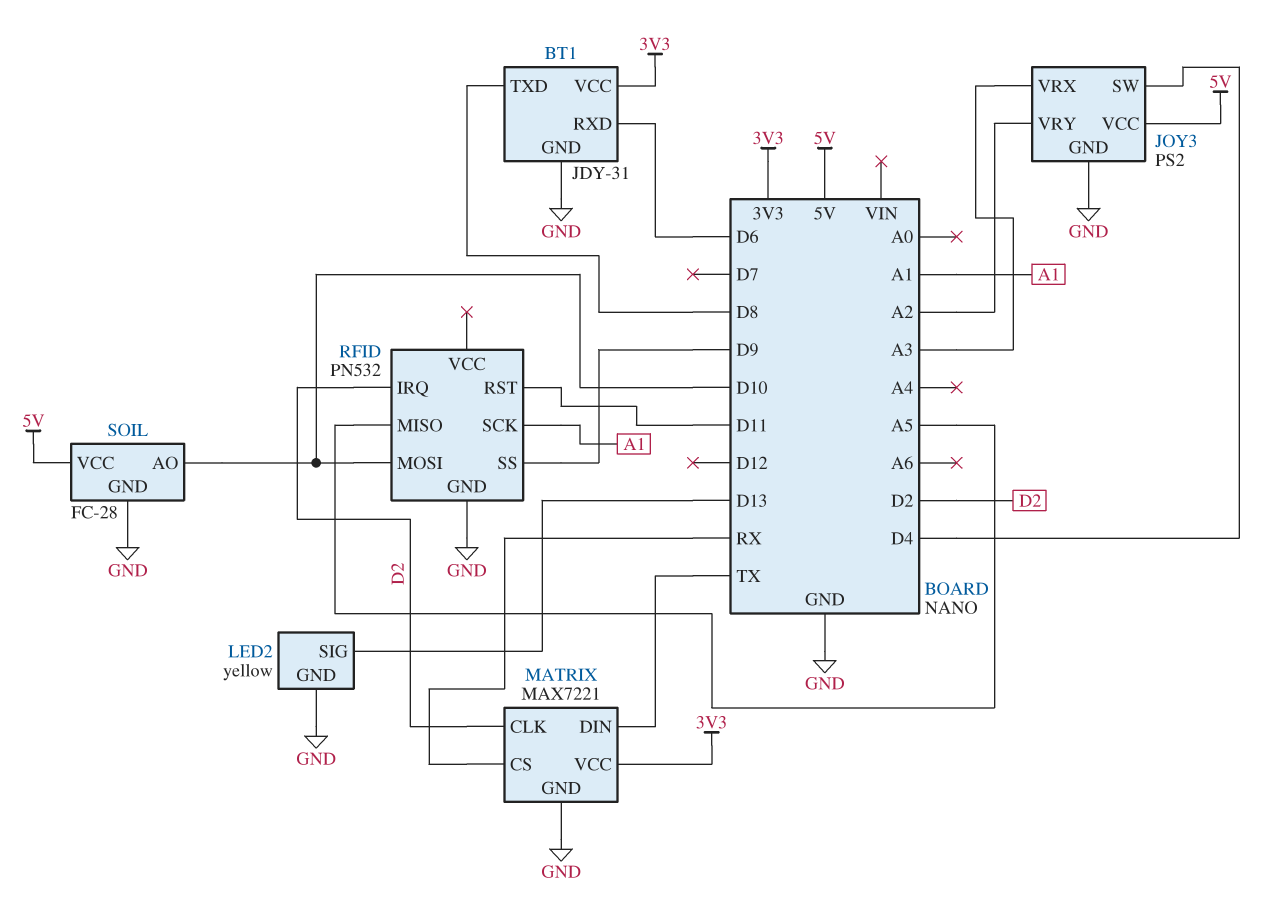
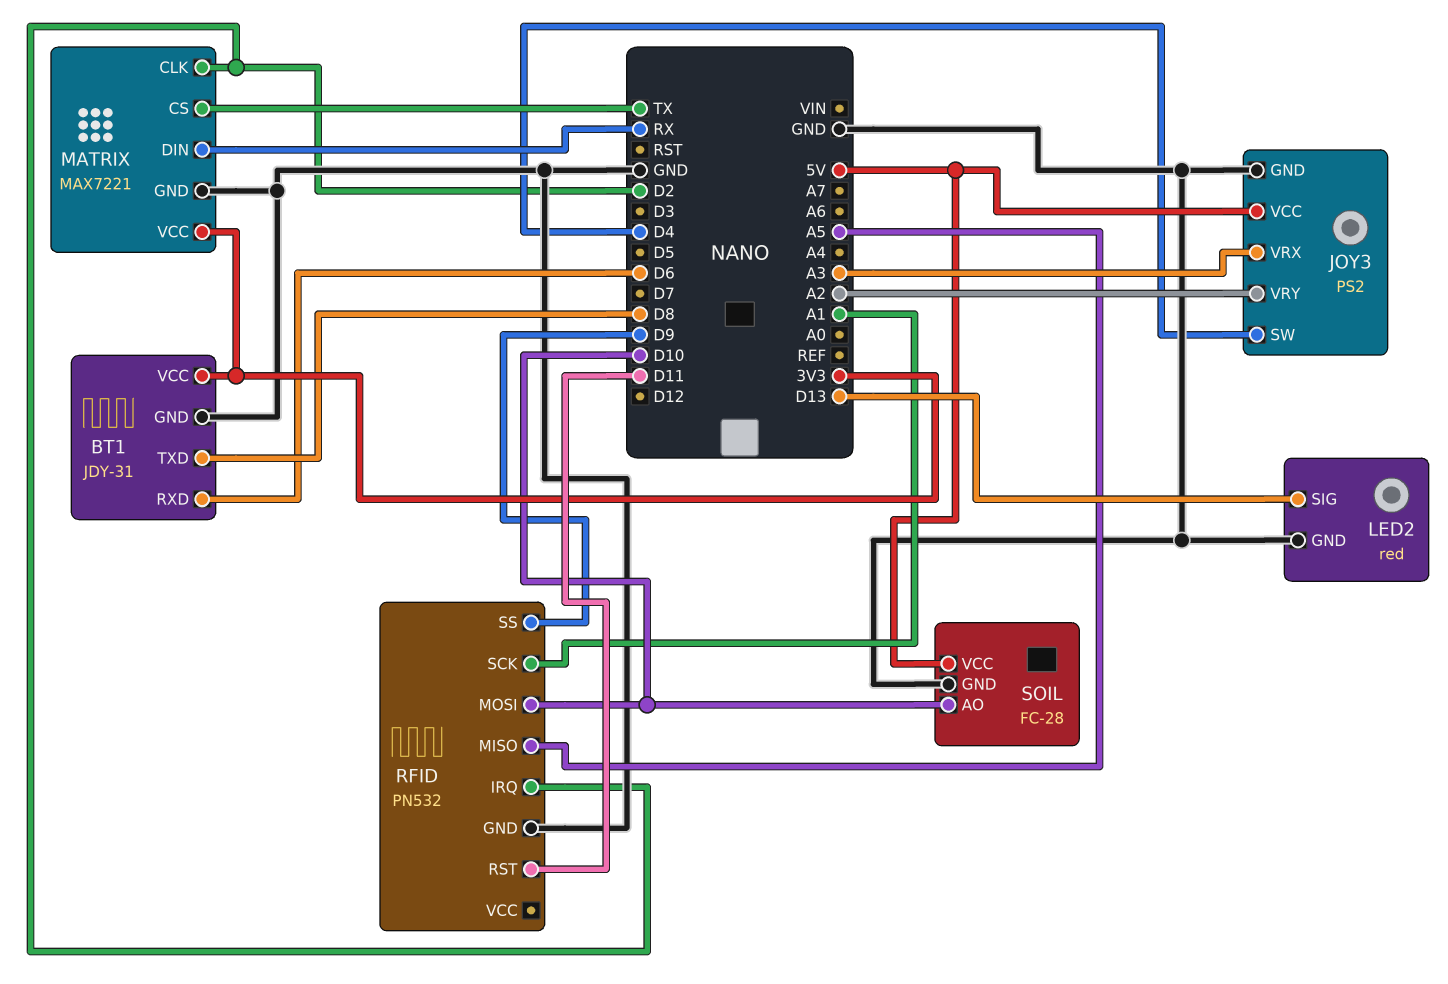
LED2: yellow -> red
MATRIX pin CS: RX -> TX
MATRIX pin DIN: TX -> RX

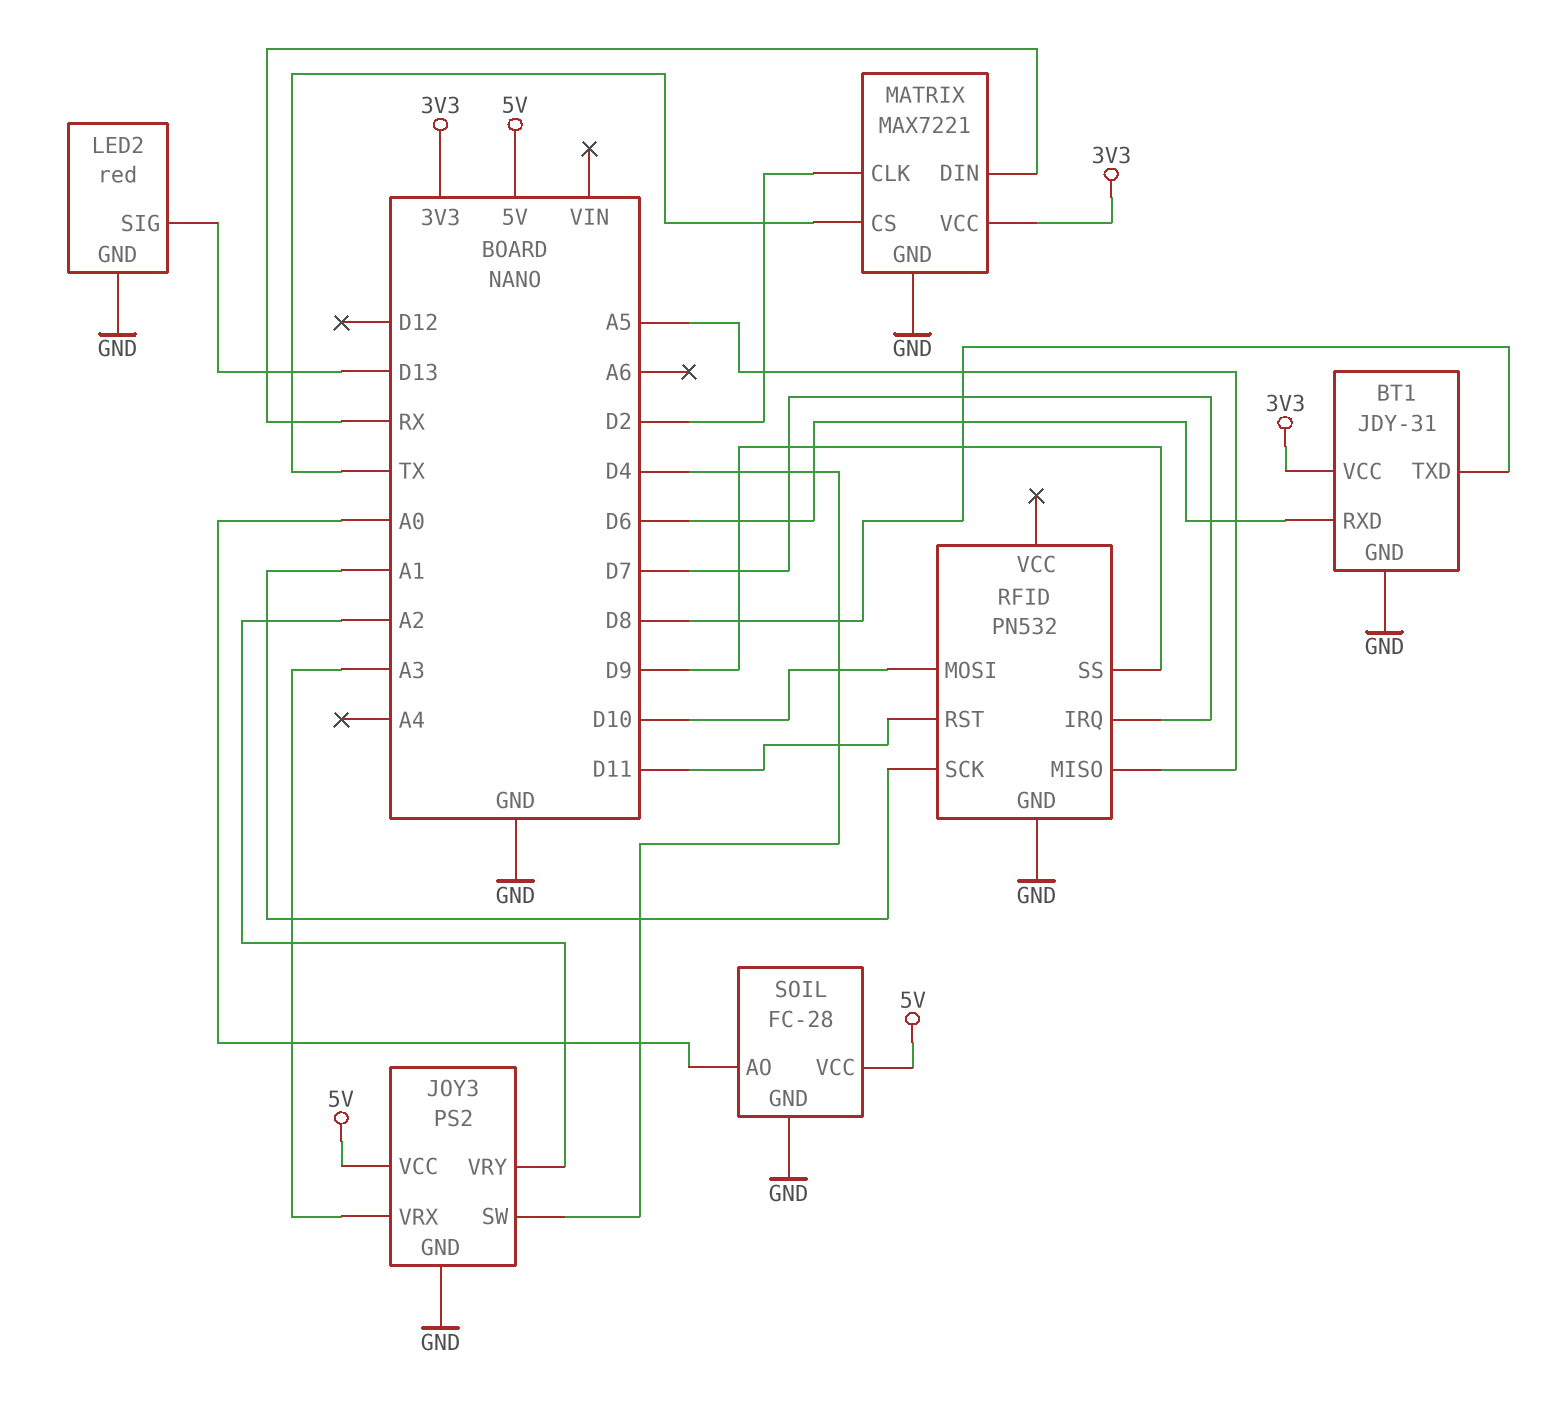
RFID pin IRQ: D2 -> D7
SOIL pin AO: D10 -> A0

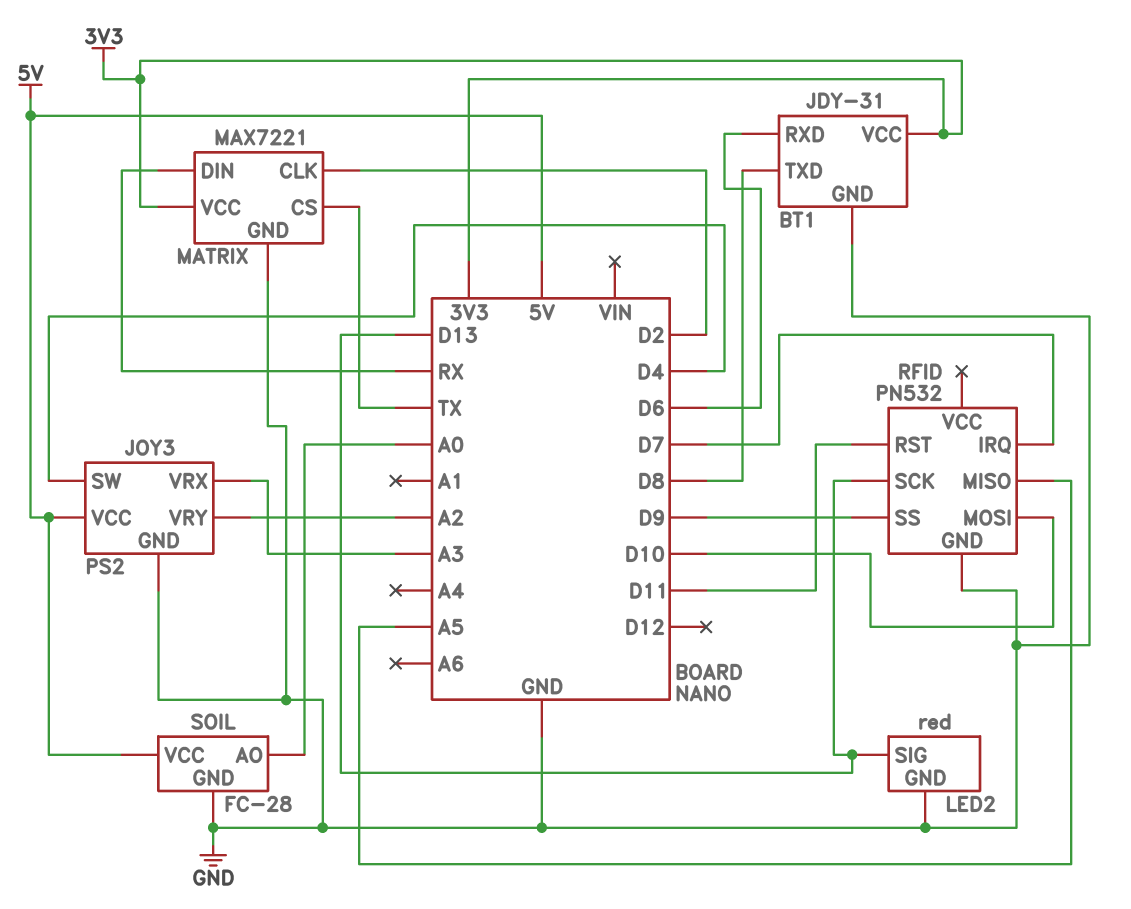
RFID pin SCK: A1 -> D13

